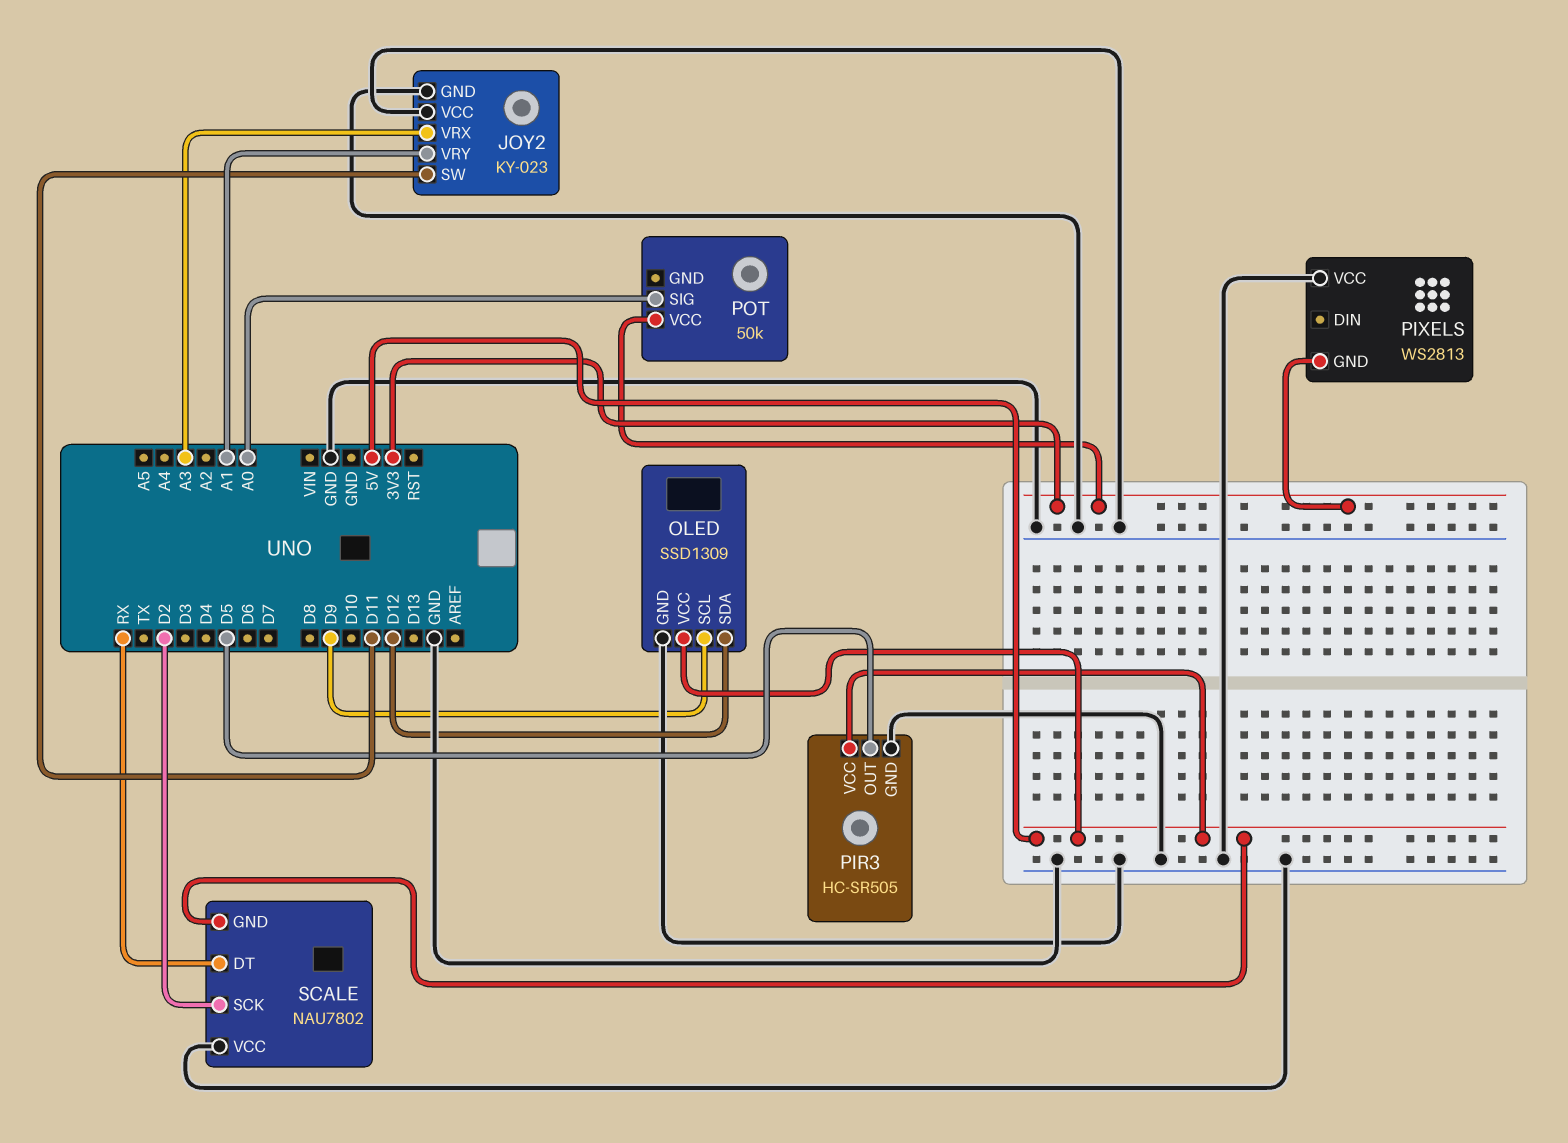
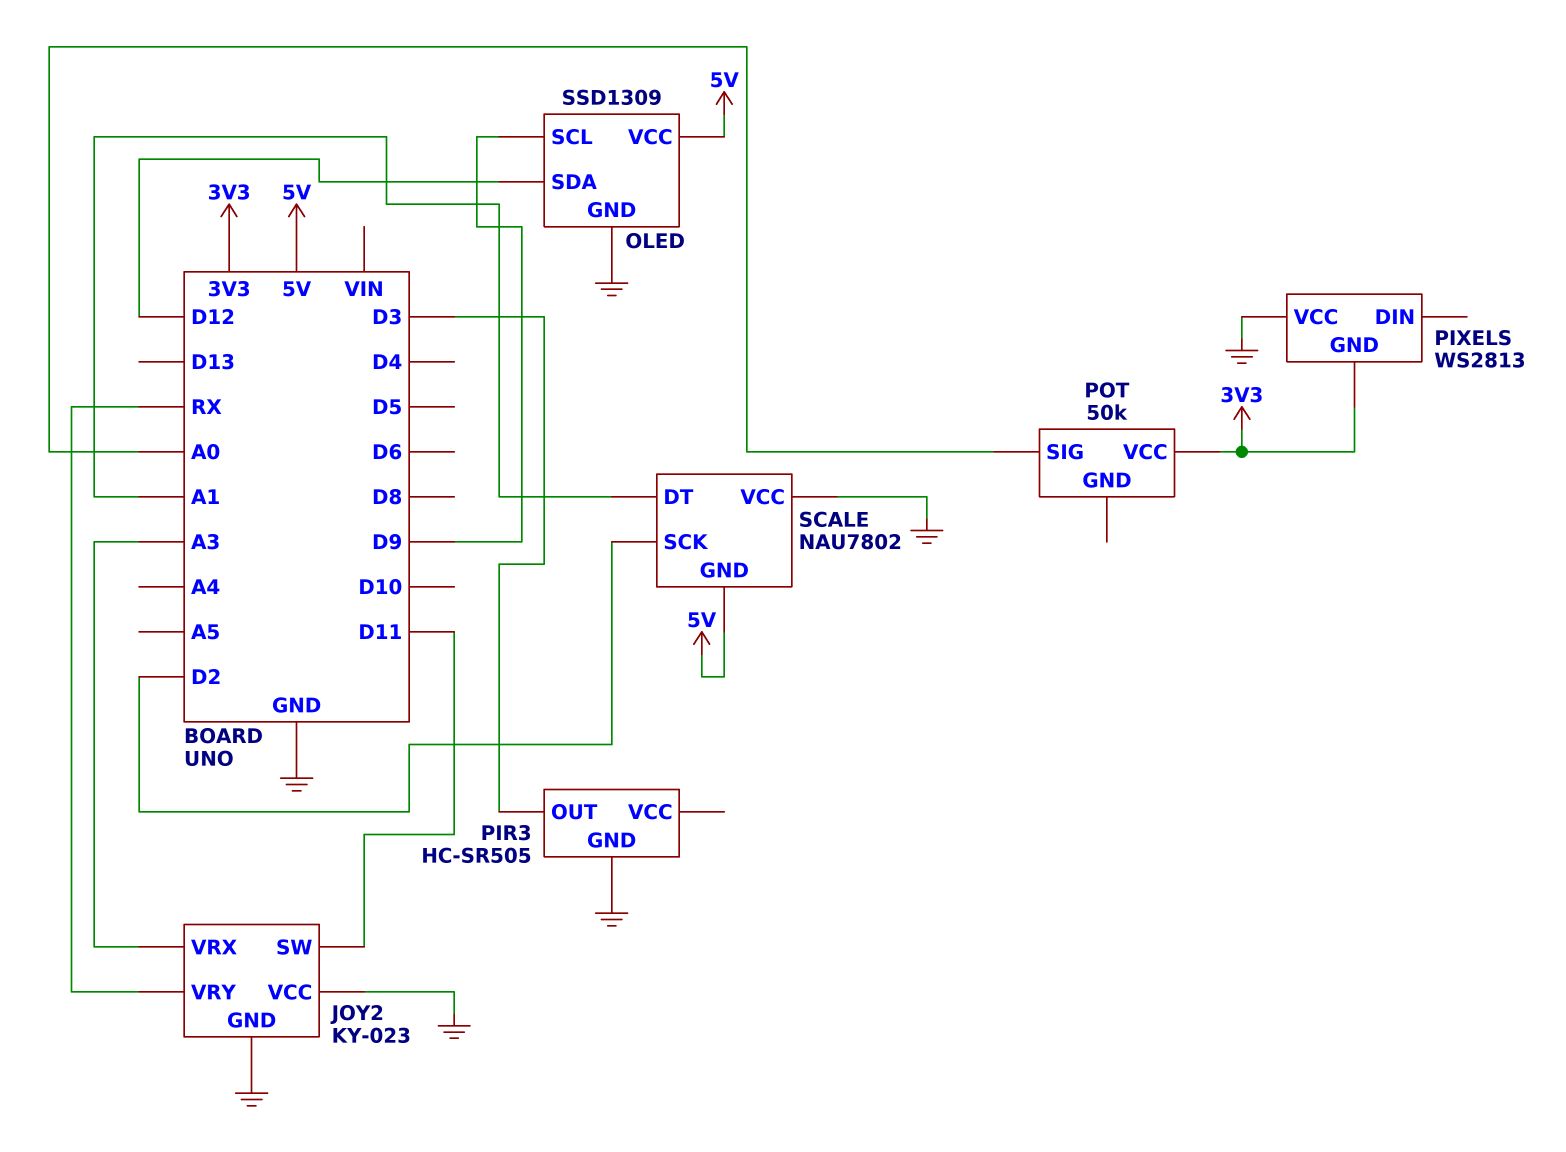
JOY2 pin VRY: A1 -> RX
PIR3 pin OUT: D5 -> D3
PIR3 pin VCC: 5V -> none
SCALE pin DT: RX -> A1

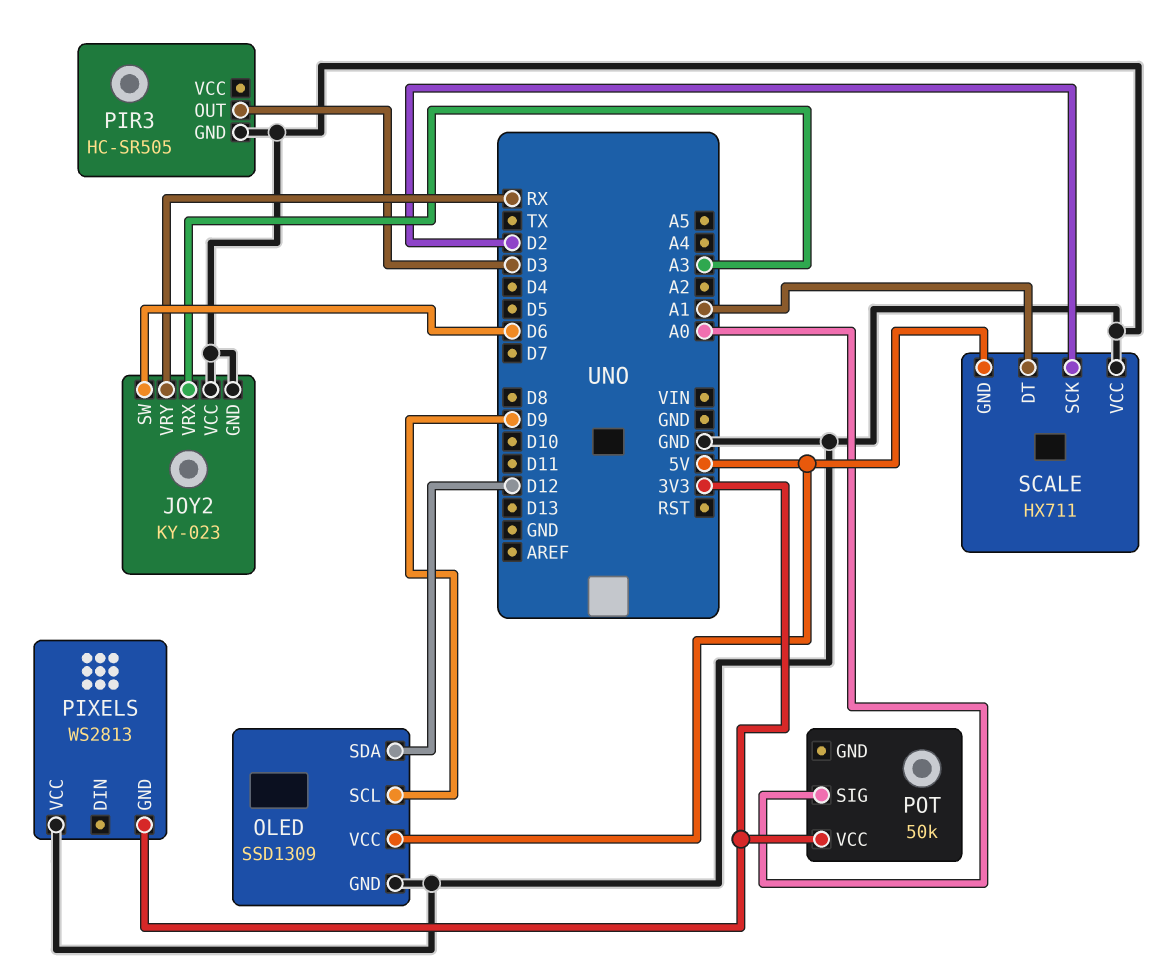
JOY2 pin SW: D11 -> D6
SCALE: NAU7802 -> HX711

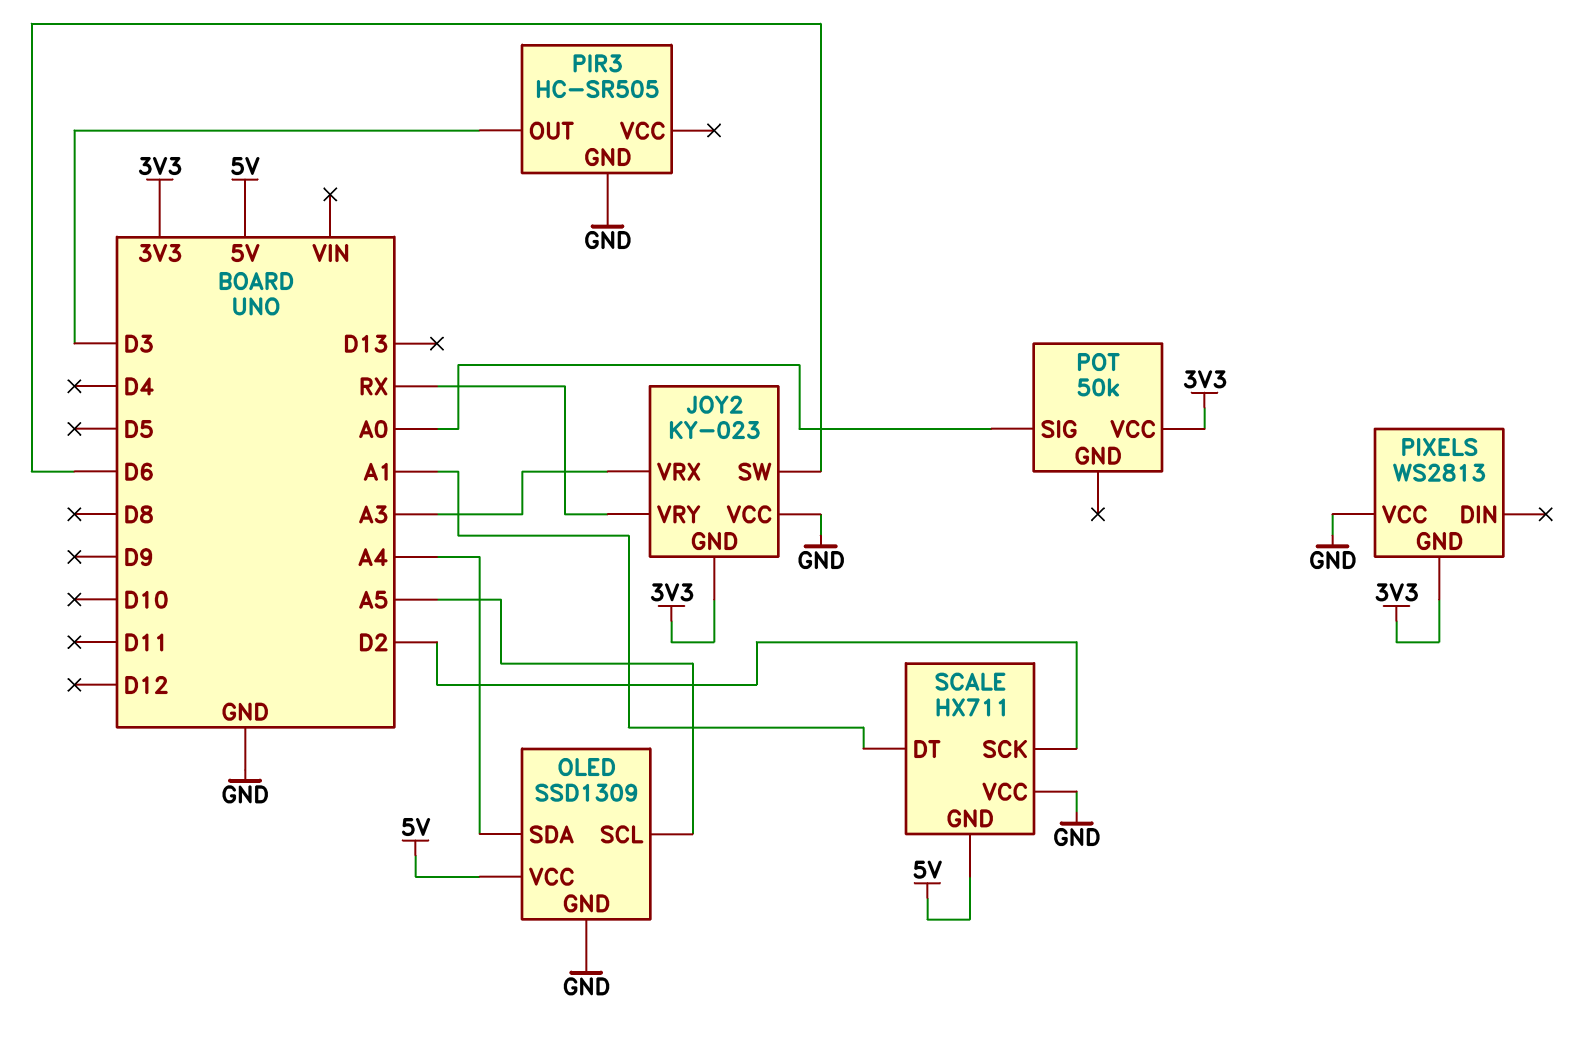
JOY2 pin GND: GND -> 3V3
OLED pin SCL: D9 -> A5
OLED pin SDA: D12 -> A4

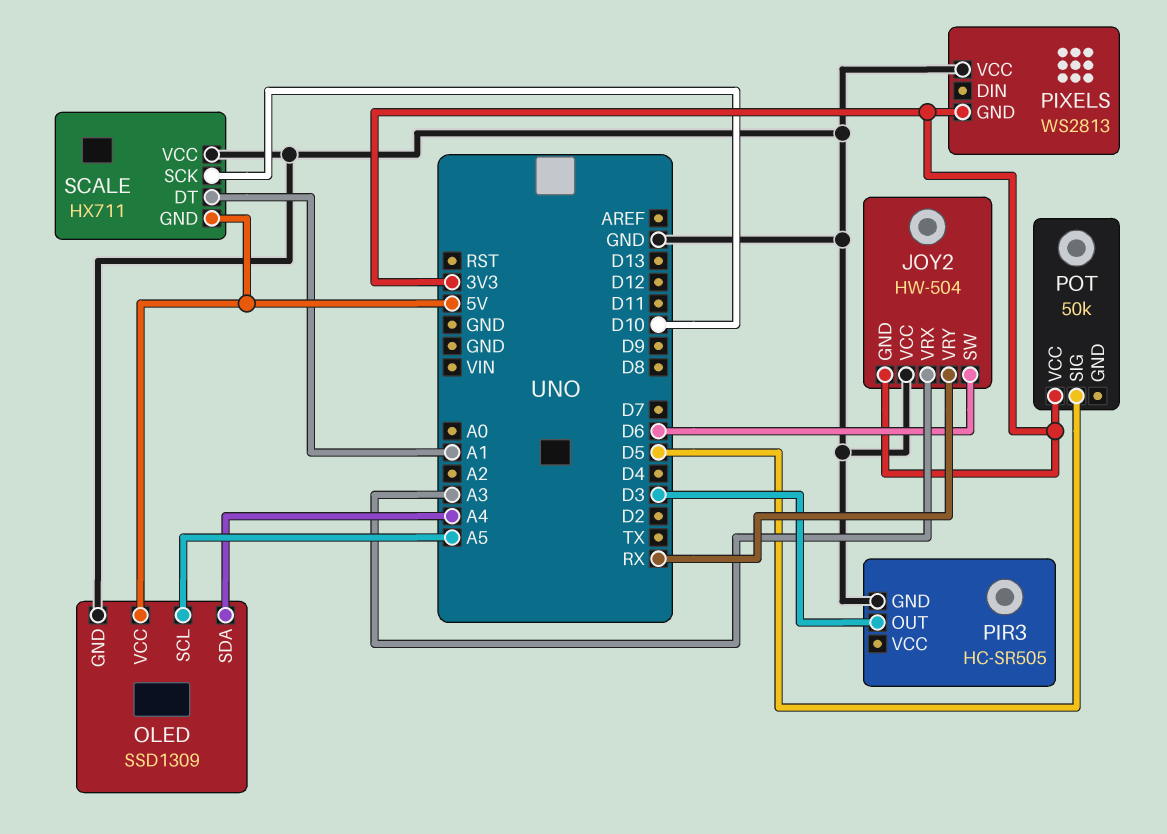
JOY2: KY-023 -> HW-504
POT pin SIG: A0 -> D5
SCALE pin SCK: D2 -> D10

